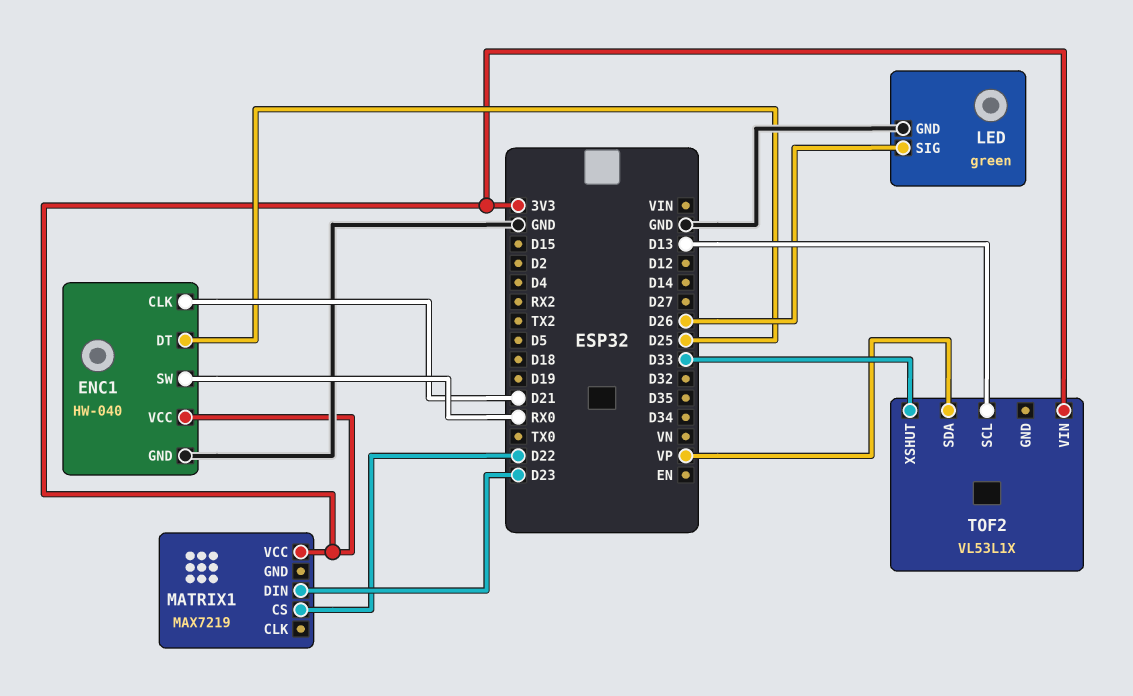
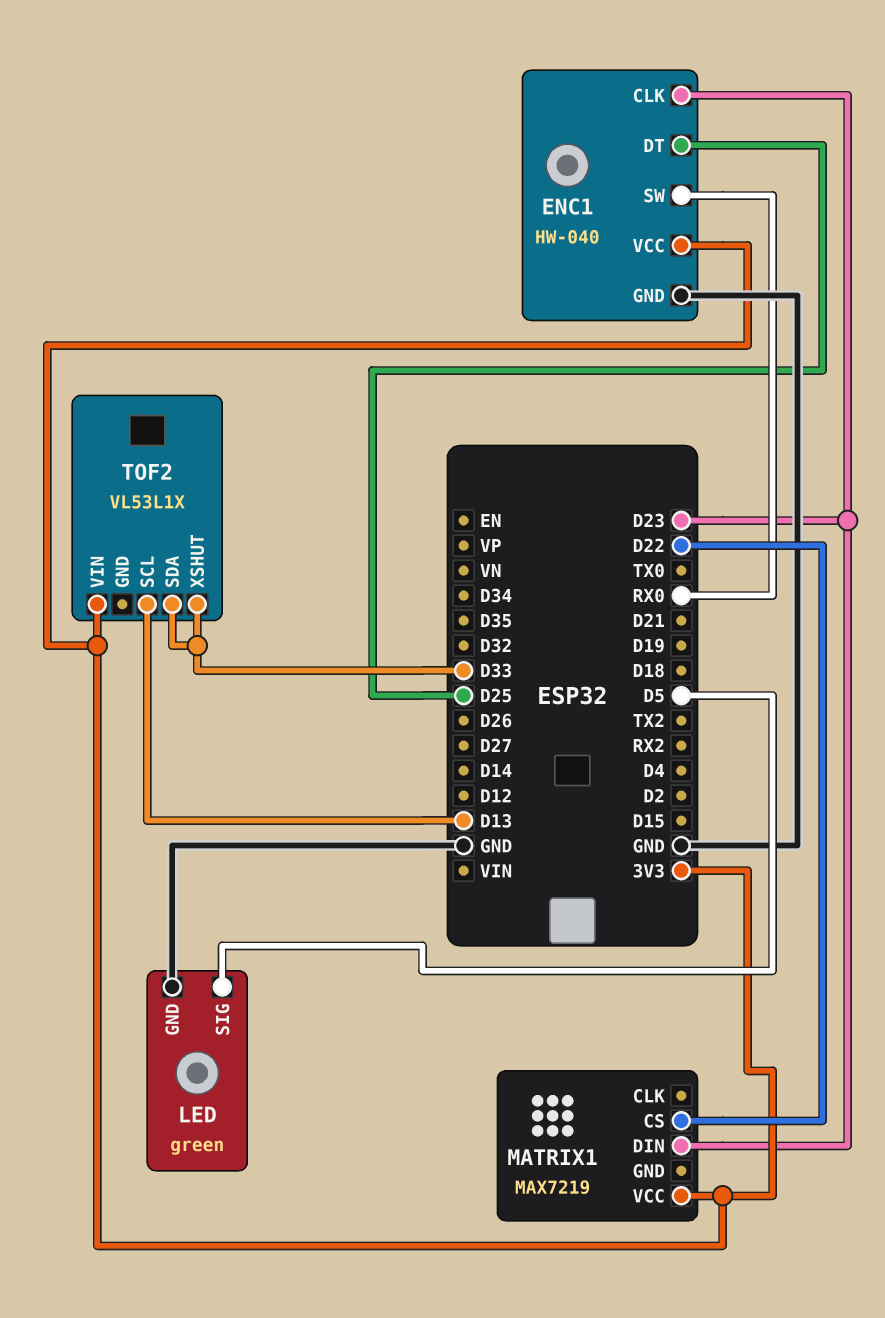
ENC1 pin CLK: D21 -> D23
LED pin SIG: D26 -> D5
TOF2 pin SDA: VP -> D33

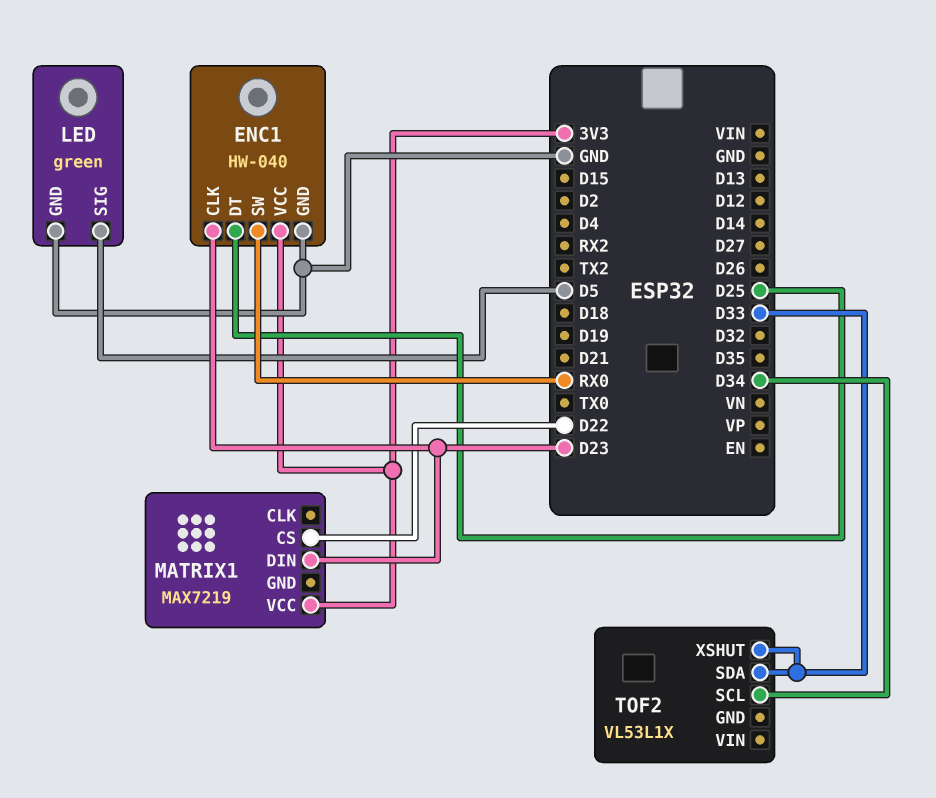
TOF2 pin SCL: D13 -> D34
TOF2 pin VIN: 3V3 -> none

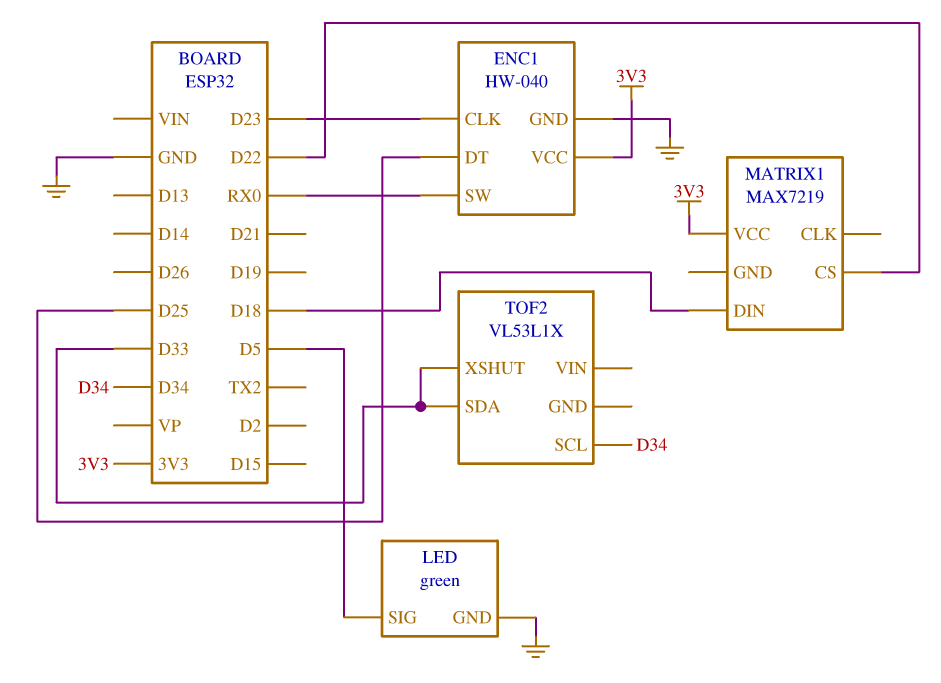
MATRIX1 pin DIN: D23 -> D18

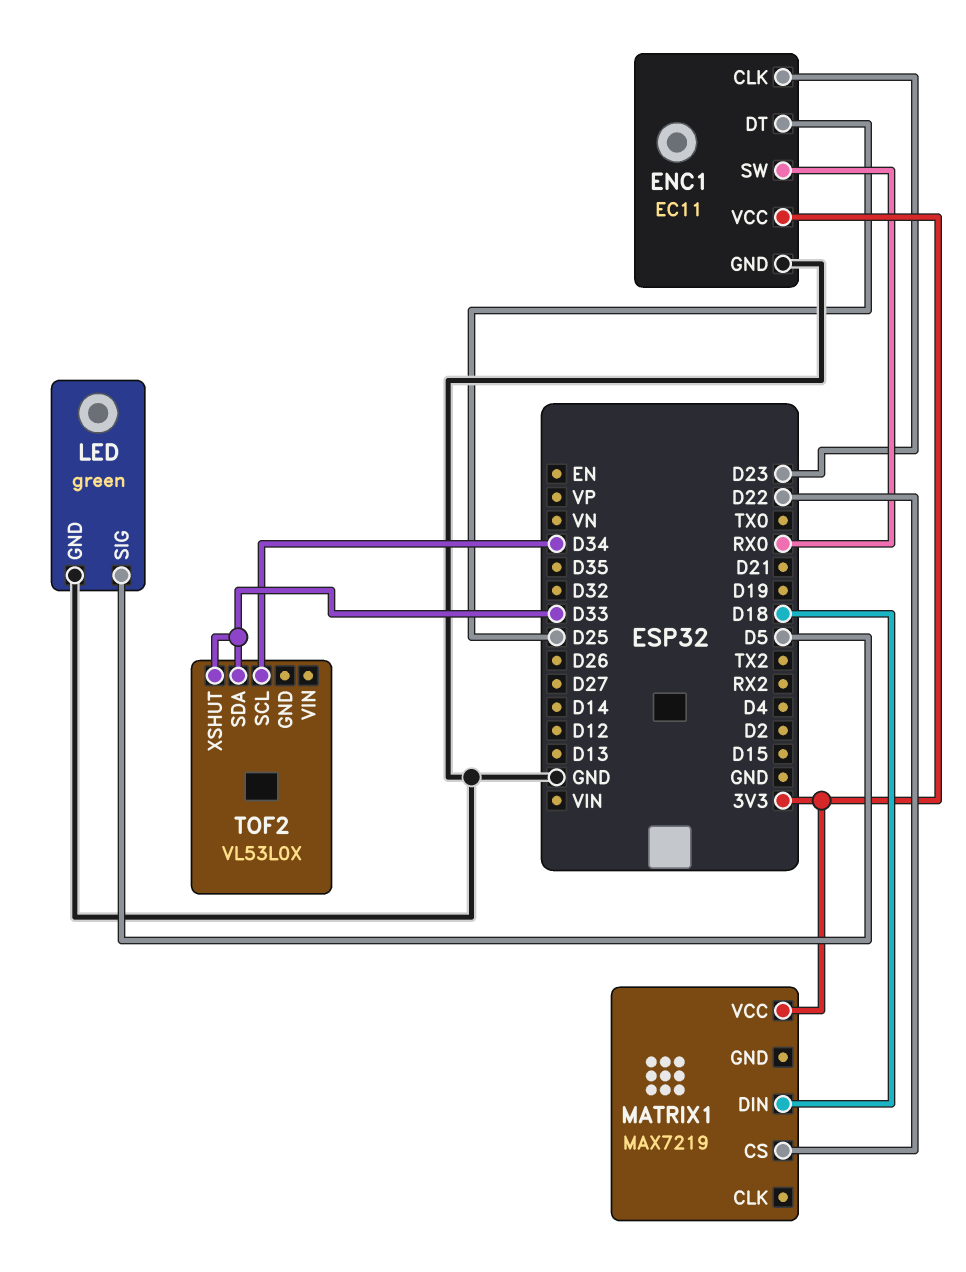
ENC1: HW-040 -> EC11
TOF2: VL53L1X -> VL53L0X

